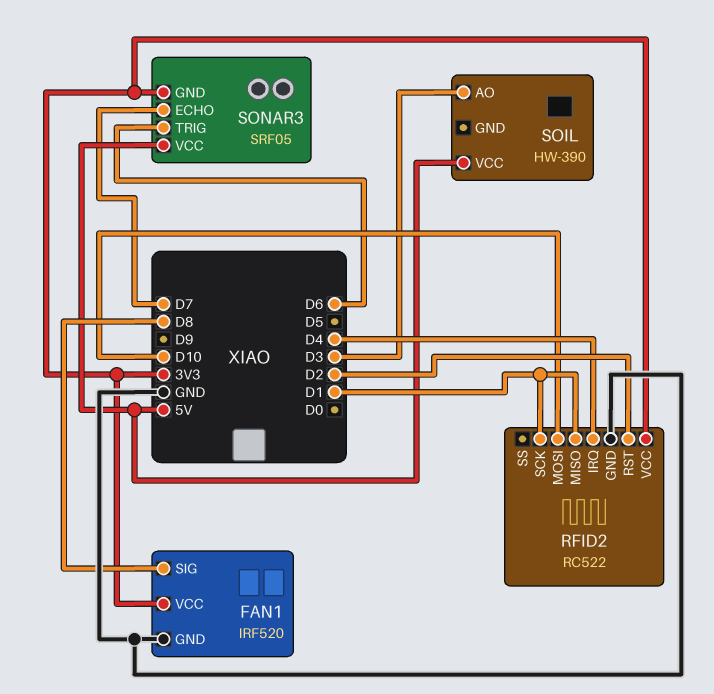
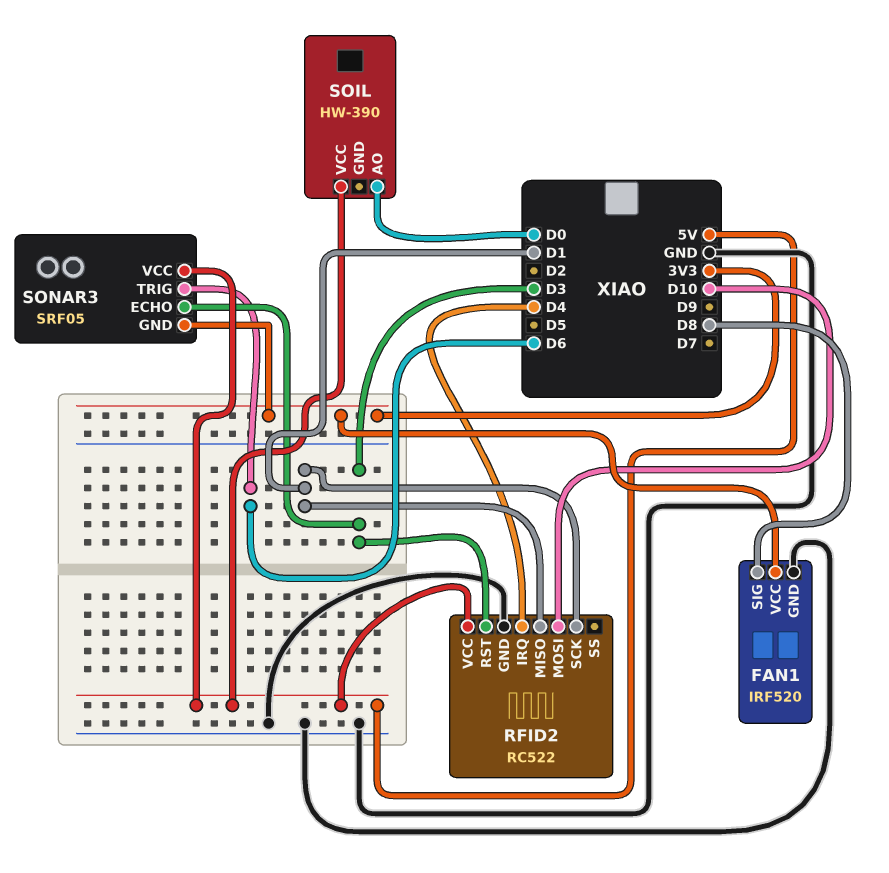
RFID2 pin RST: D2 -> D3
RFID2 pin VCC: 3V3 -> 5V
SOIL pin AO: D3 -> D0
SONAR3 pin ECHO: D7 -> D3

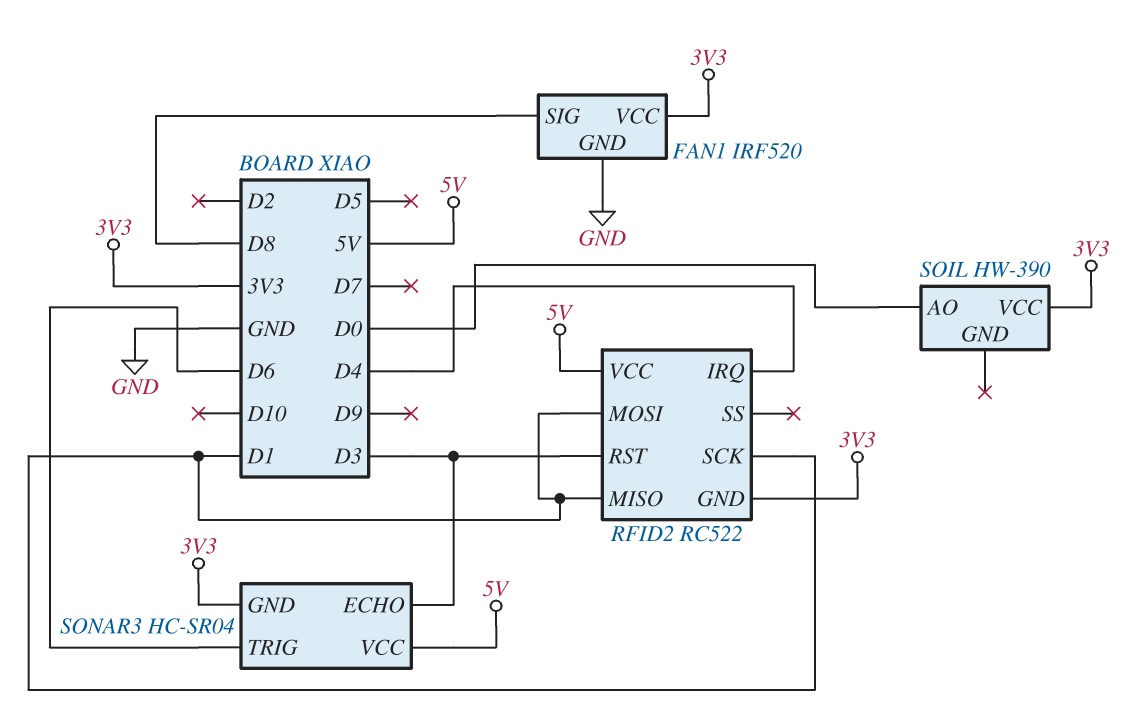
RFID2 pin GND: GND -> 3V3
RFID2 pin MOSI: D10 -> D1
SOIL pin VCC: 5V -> 3V3
SONAR3: SRF05 -> HC-SR04

